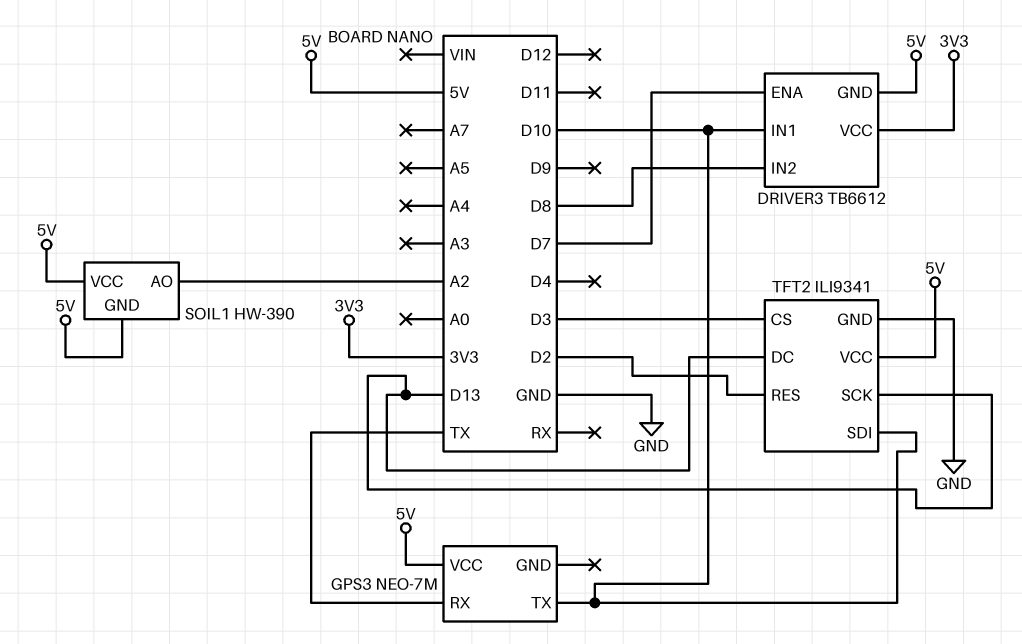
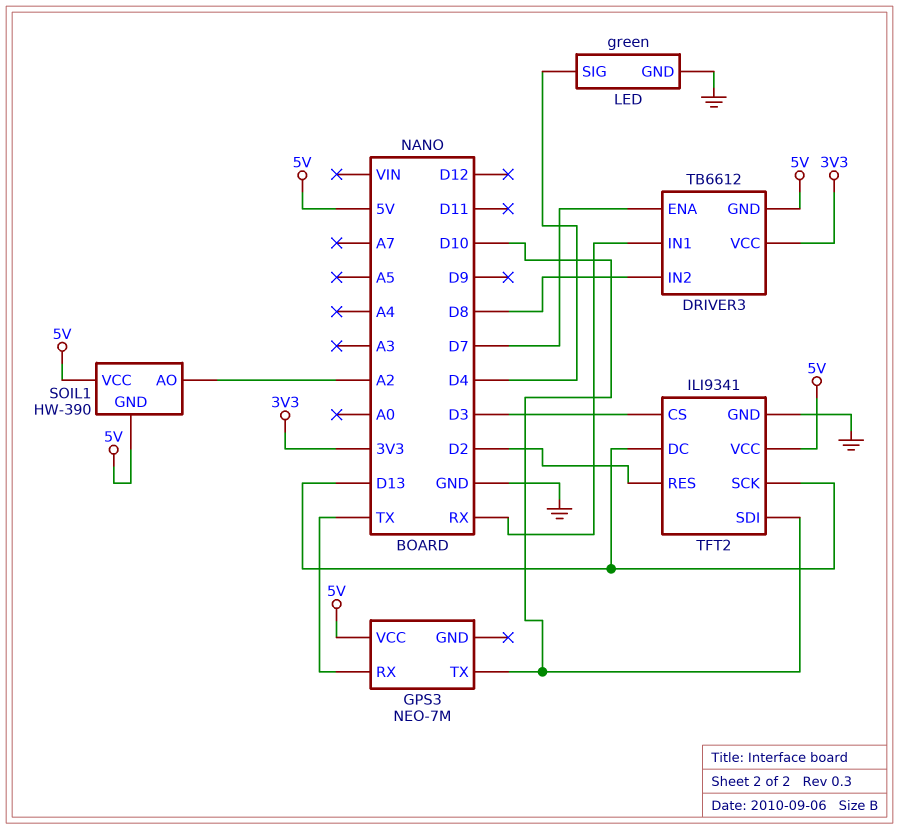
DRIVER3 pin IN1: D10 -> RX
LED: none -> green
LED pin GND: none -> GND
LED pin SIG: none -> D4

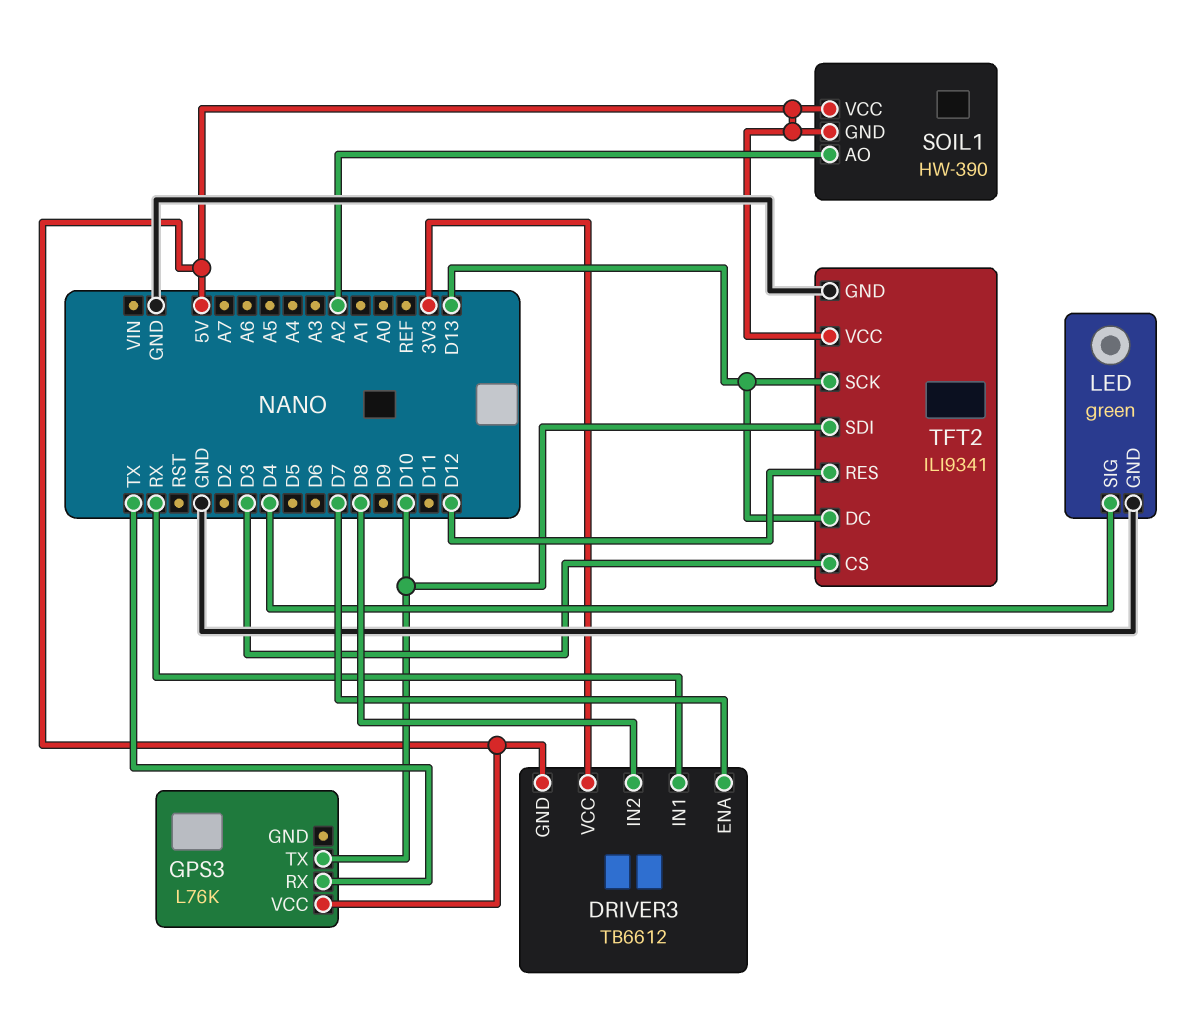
GPS3: NEO-7M -> L76K
TFT2 pin RES: D2 -> D12

